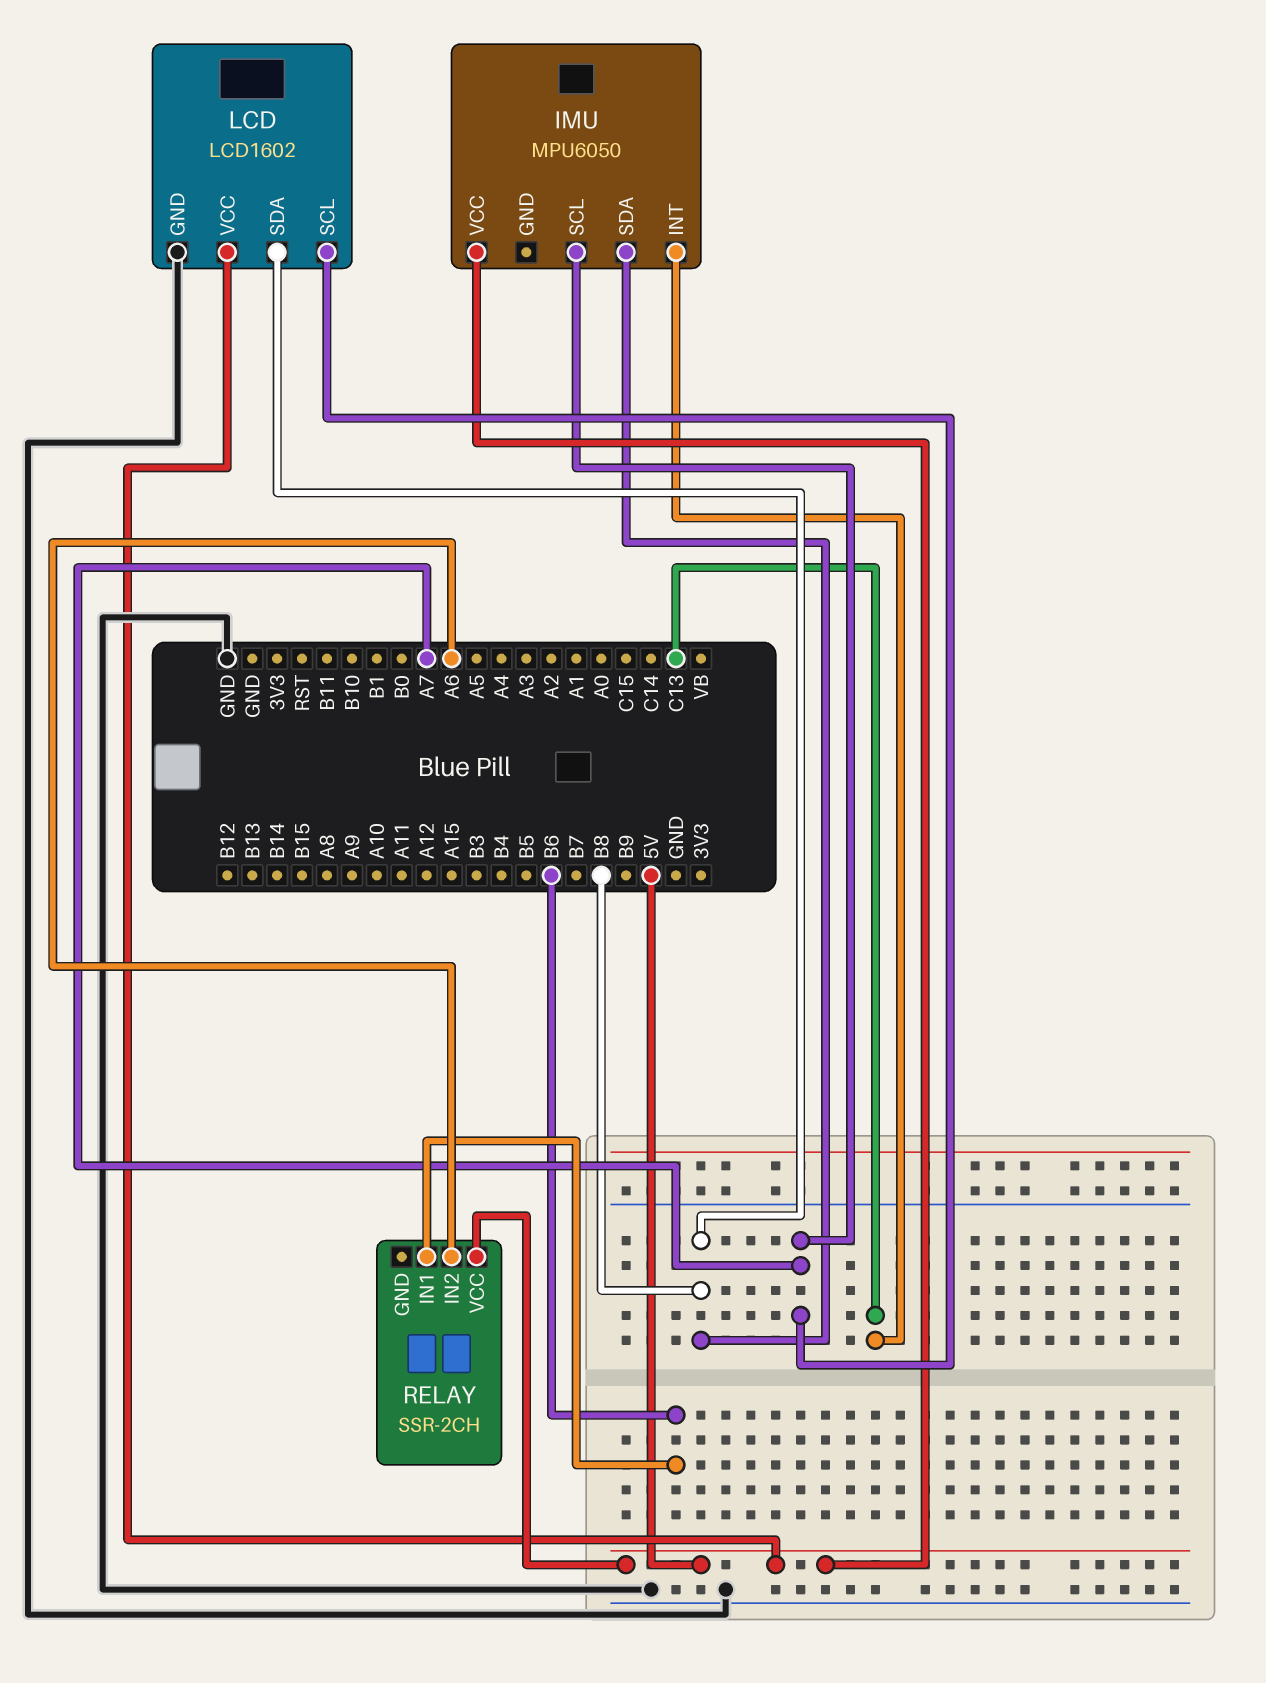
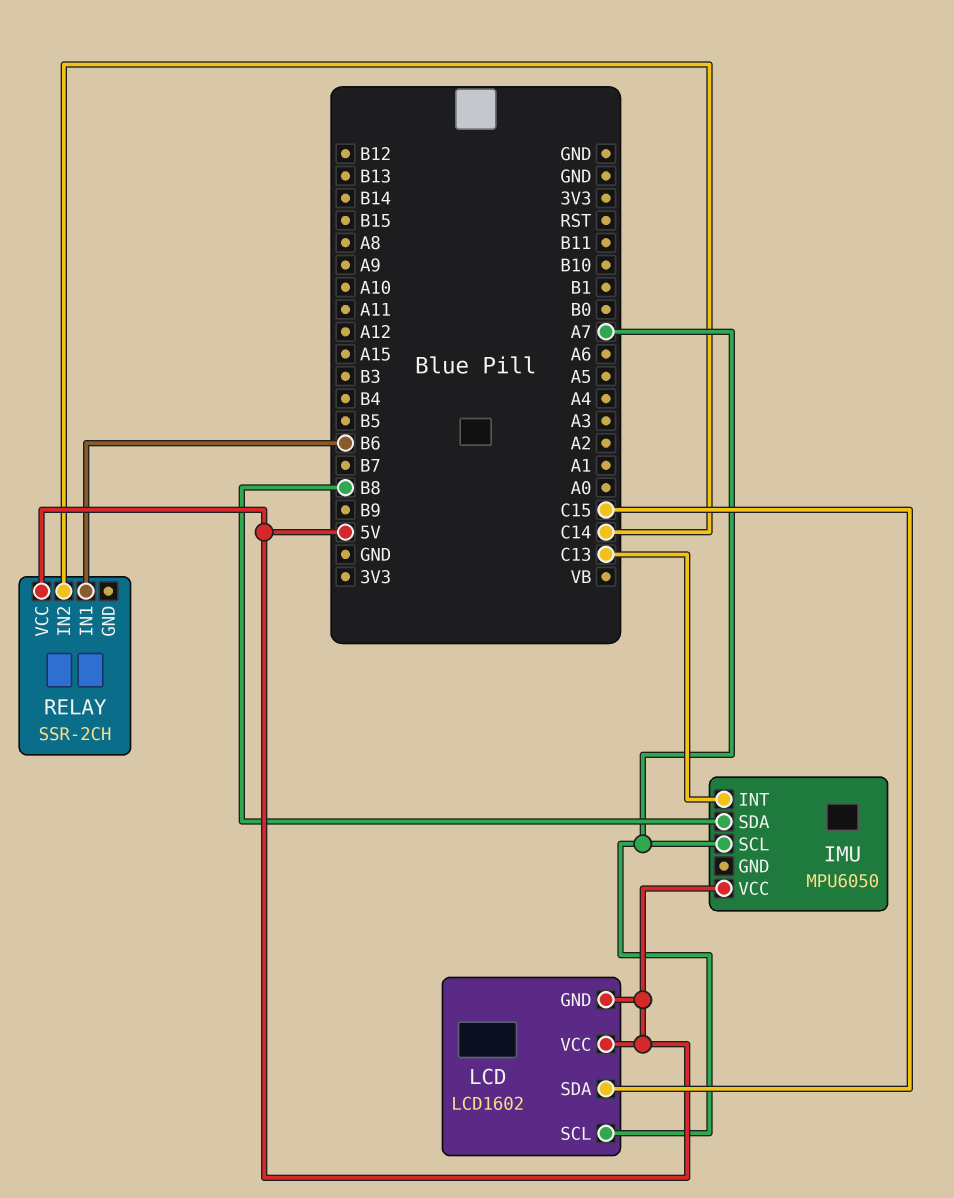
LCD pin GND: GND -> 5V
LCD pin SDA: B8 -> C15
RELAY pin IN2: A6 -> C14

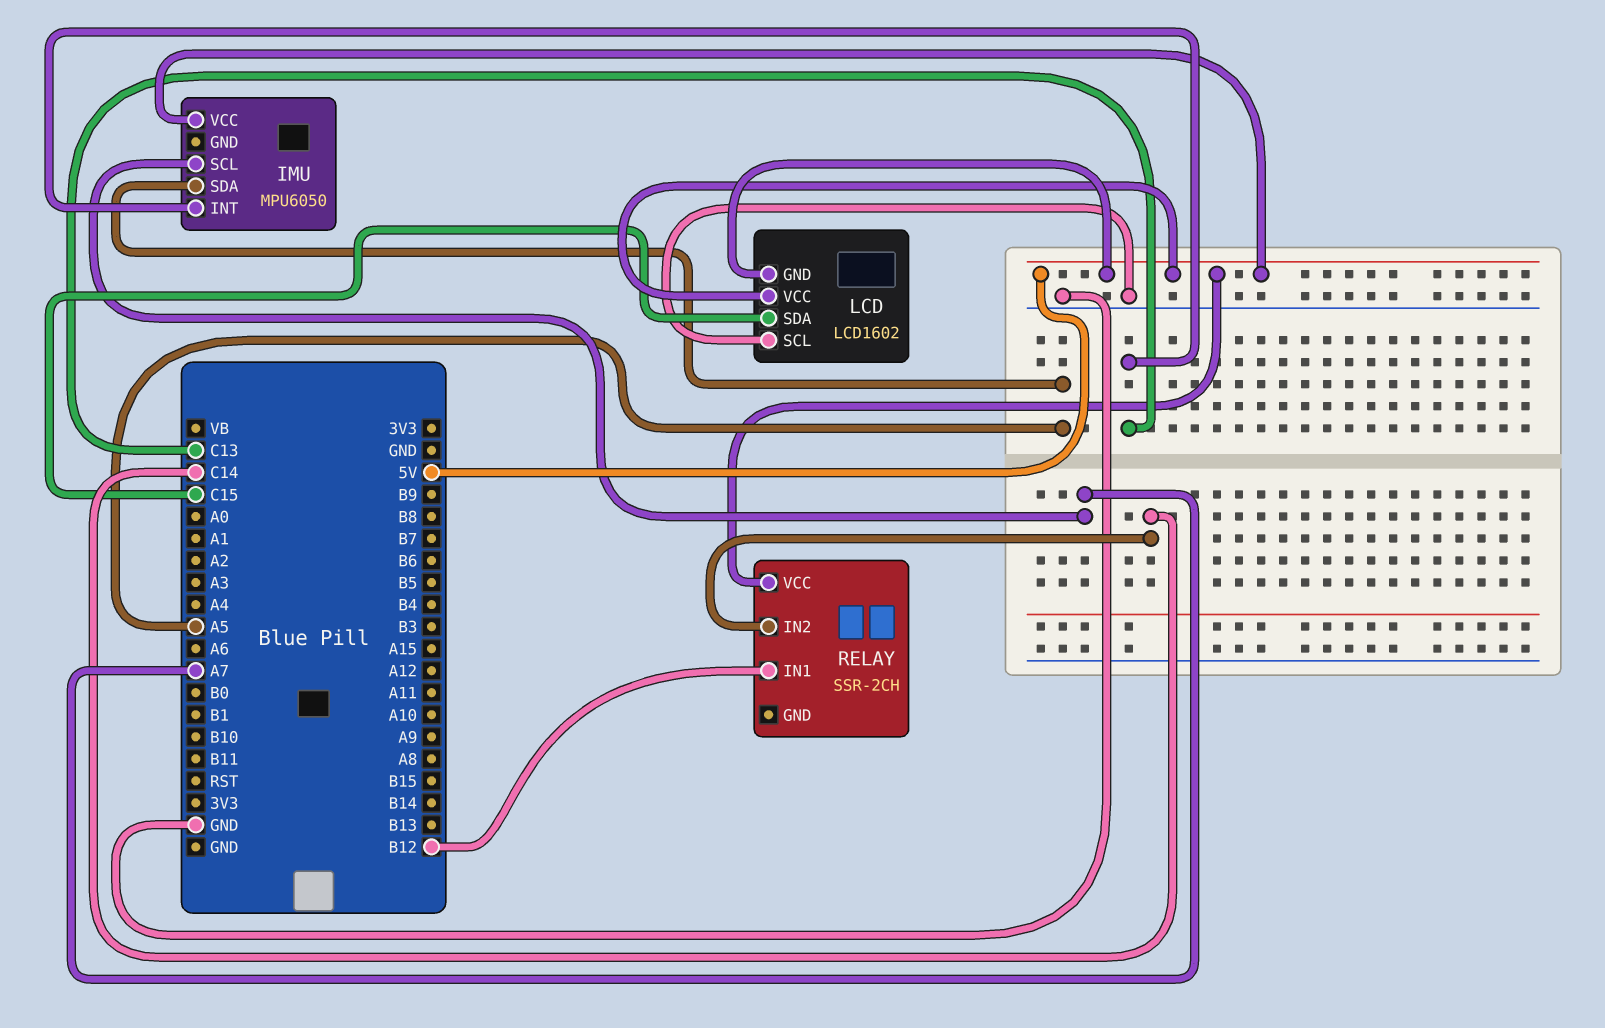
IMU pin SDA: B8 -> A5
LCD pin SCL: A7 -> GND
RELAY pin IN1: B6 -> B12

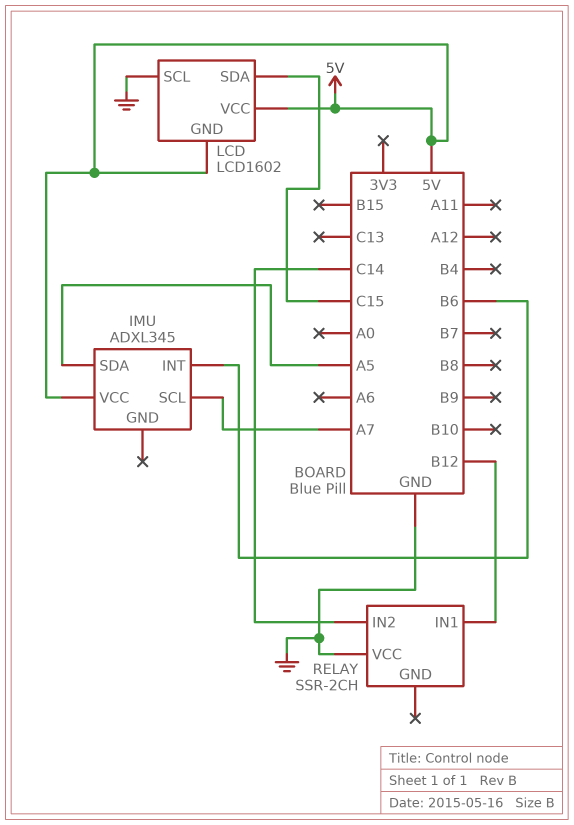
IMU: MPU6050 -> ADXL345
IMU pin INT: C13 -> B6
RELAY pin VCC: 5V -> GND

